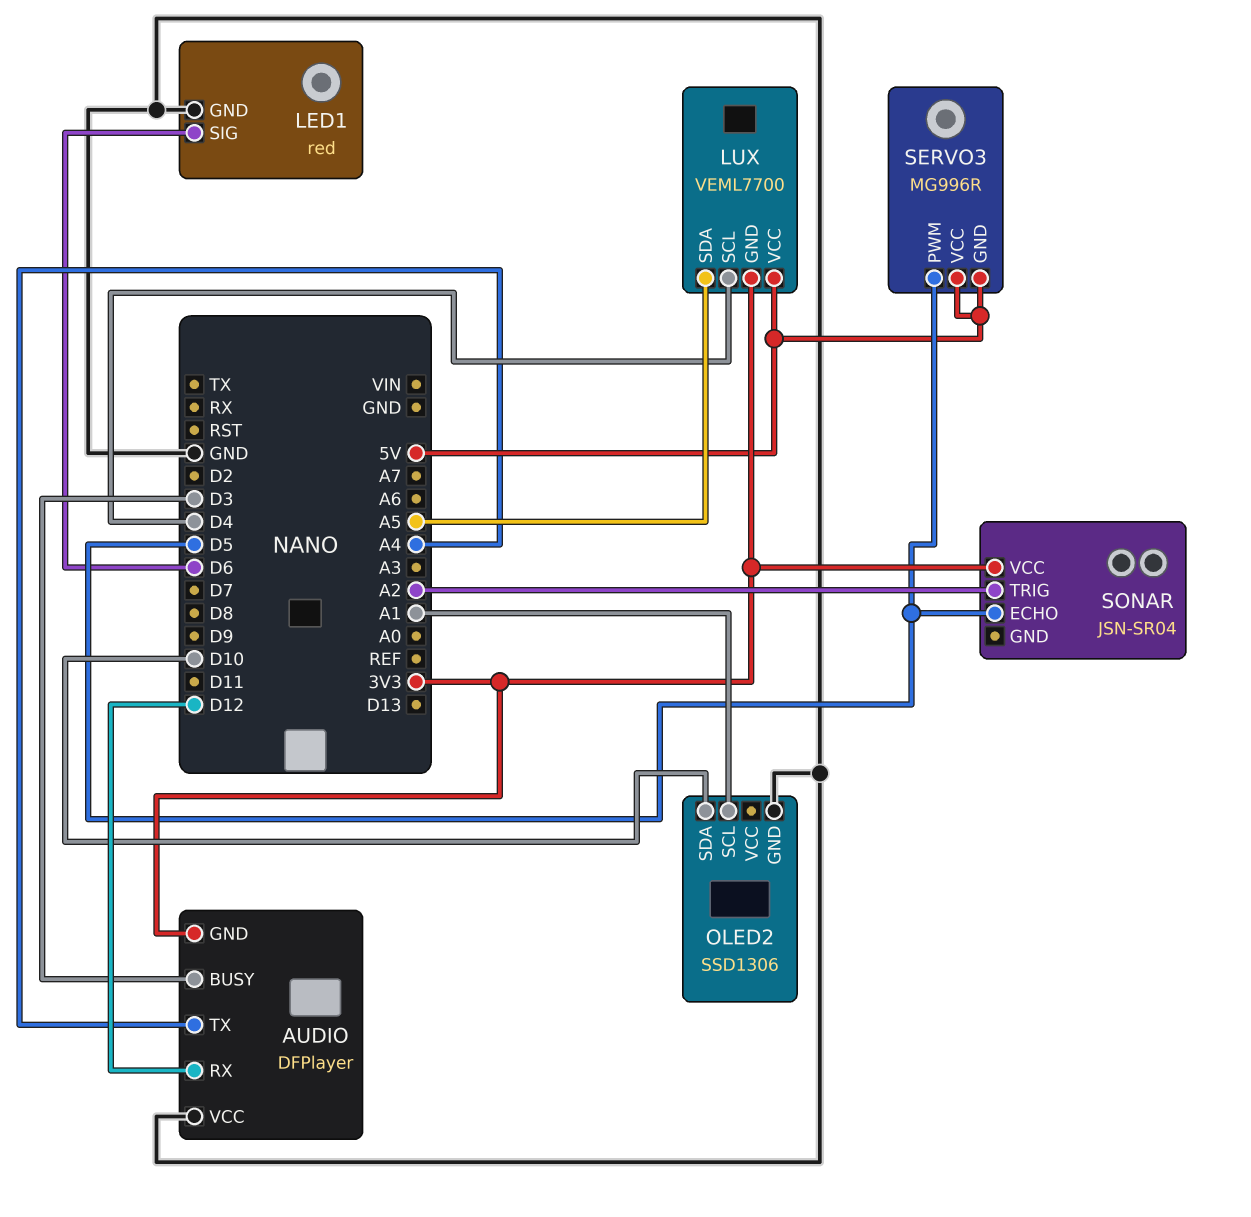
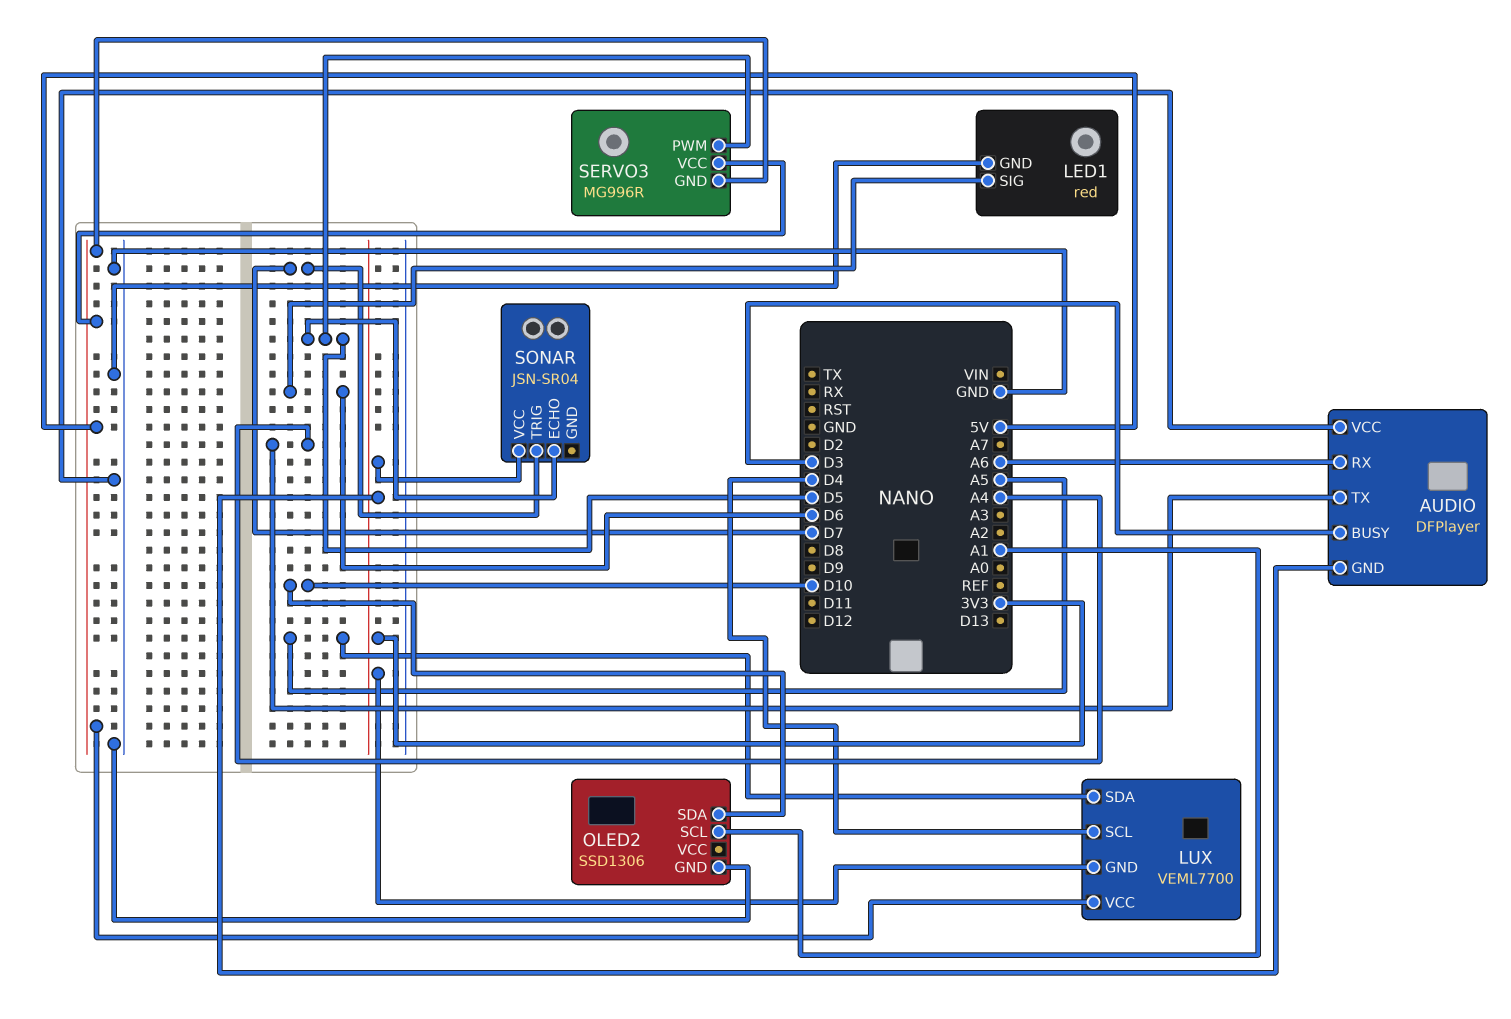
AUDIO pin RX: D12 -> A6
SONAR pin TRIG: A2 -> D7

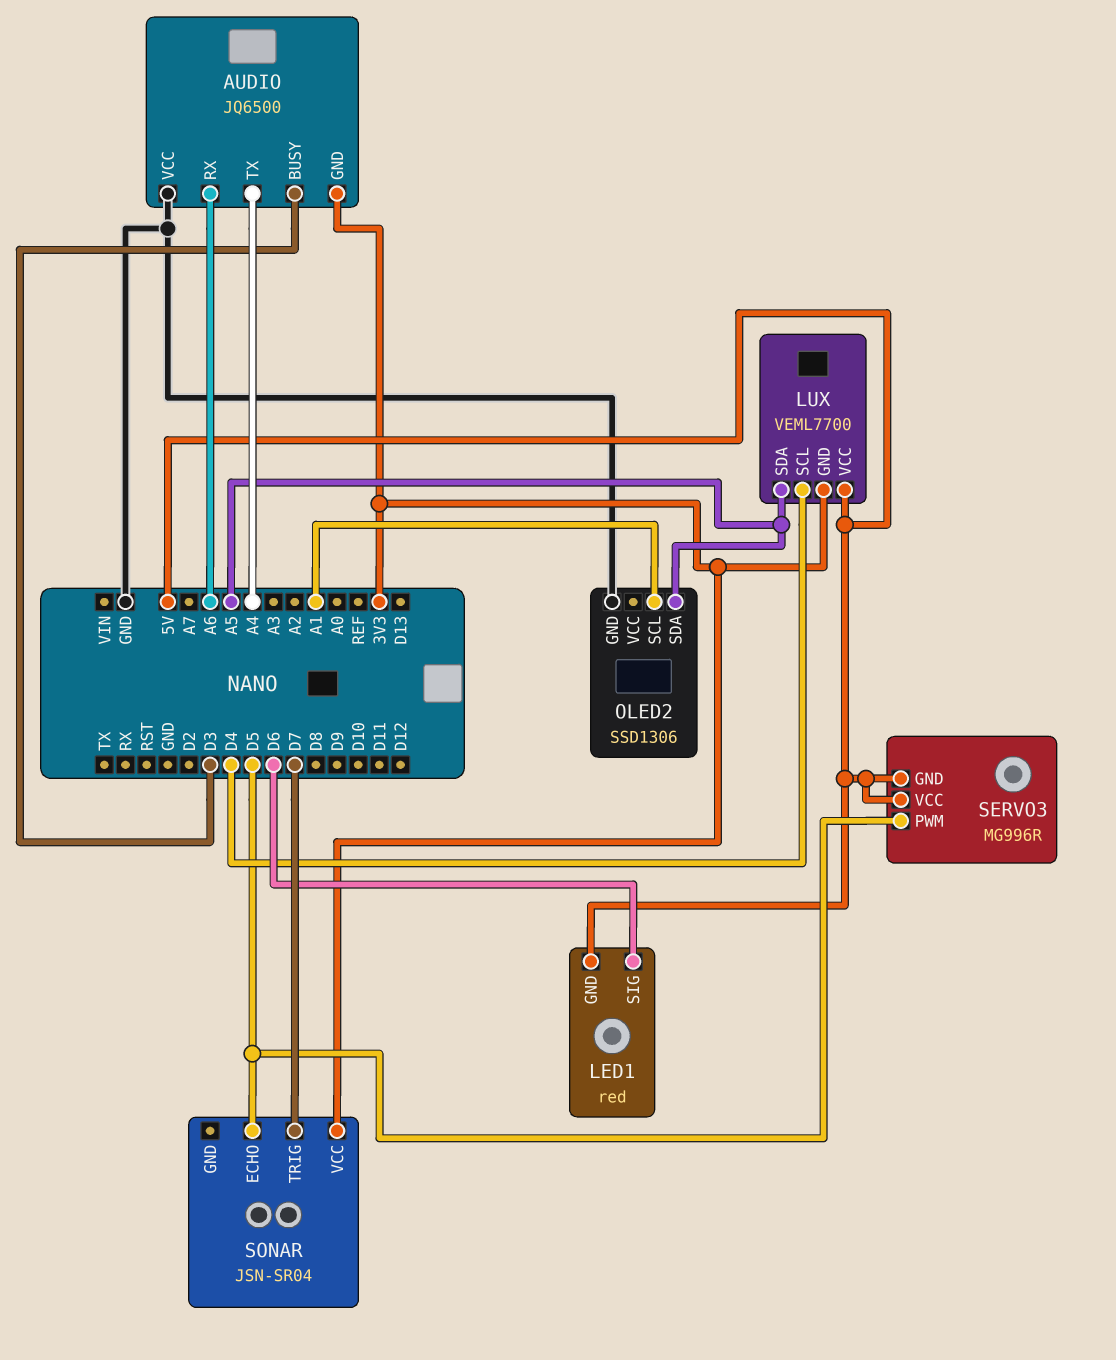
AUDIO: DFPlayer -> JQ6500
LED1 pin GND: GND -> 5V
OLED2 pin SDA: D10 -> A5

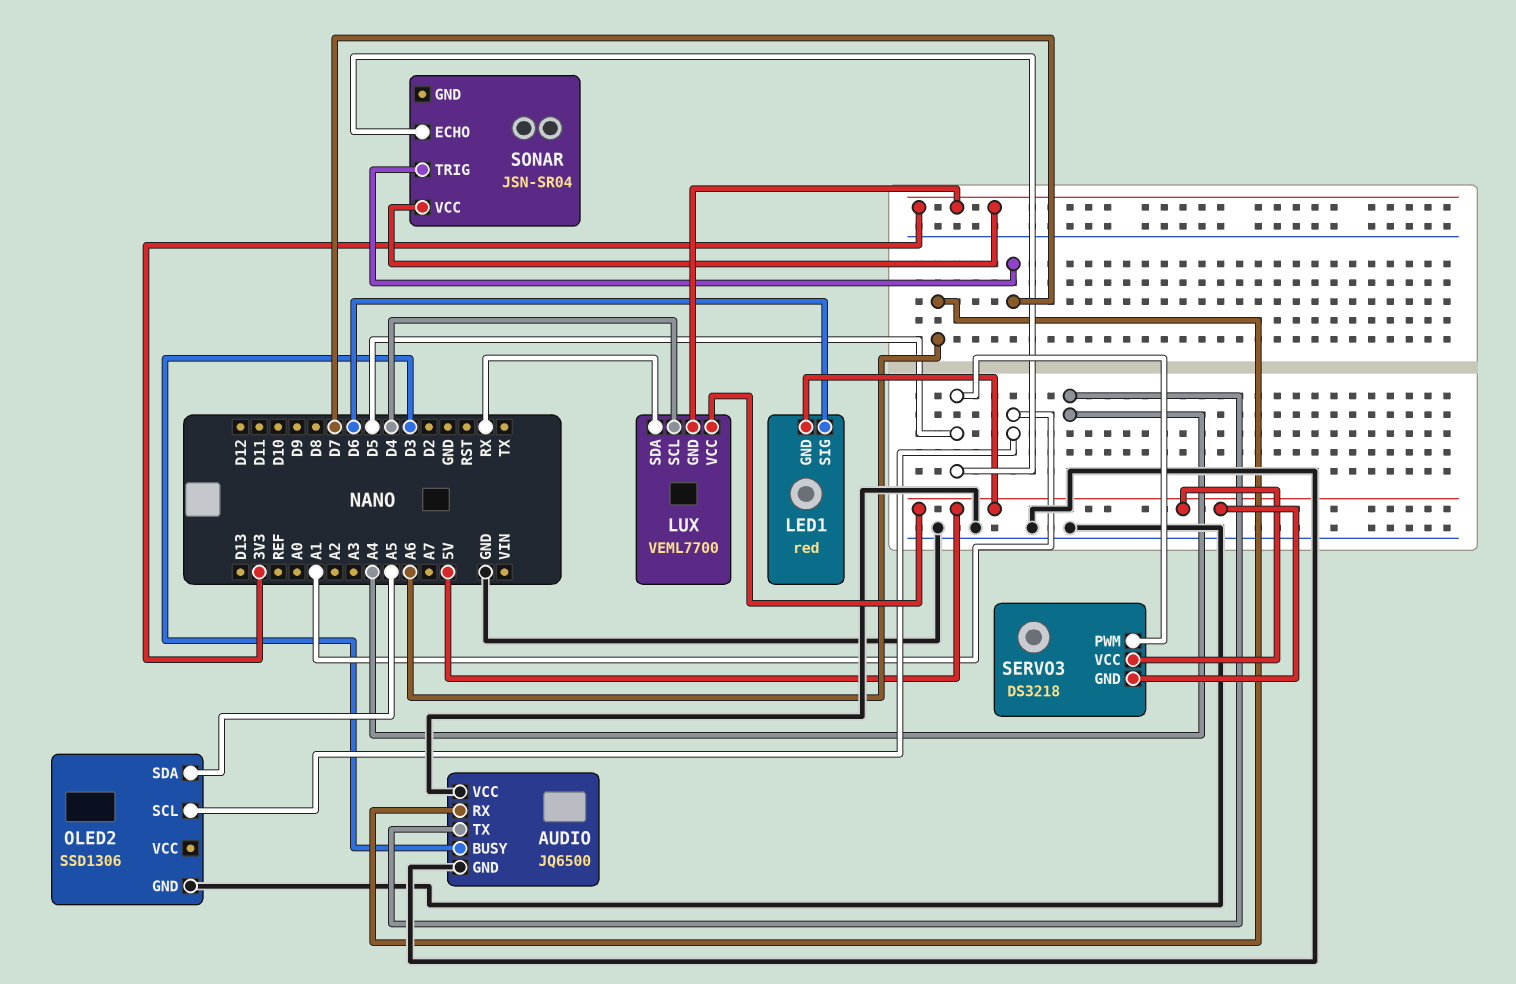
AUDIO pin GND: 3V3 -> GND
LUX pin SDA: A5 -> RX
SERVO3: MG996R -> DS3218

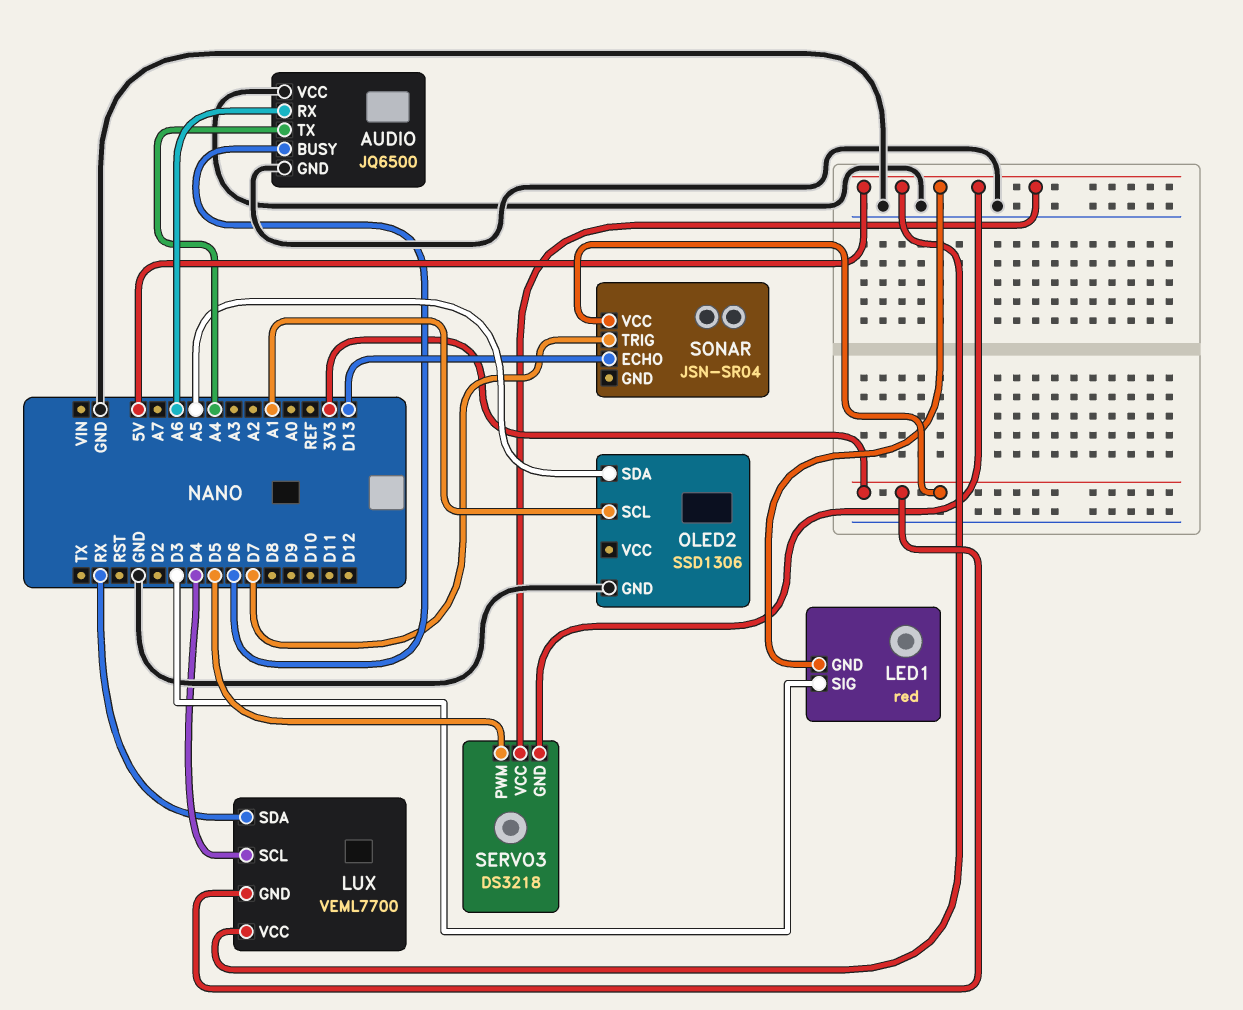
AUDIO pin BUSY: D3 -> D6
LED1 pin SIG: D6 -> D3
SONAR pin ECHO: D5 -> D13

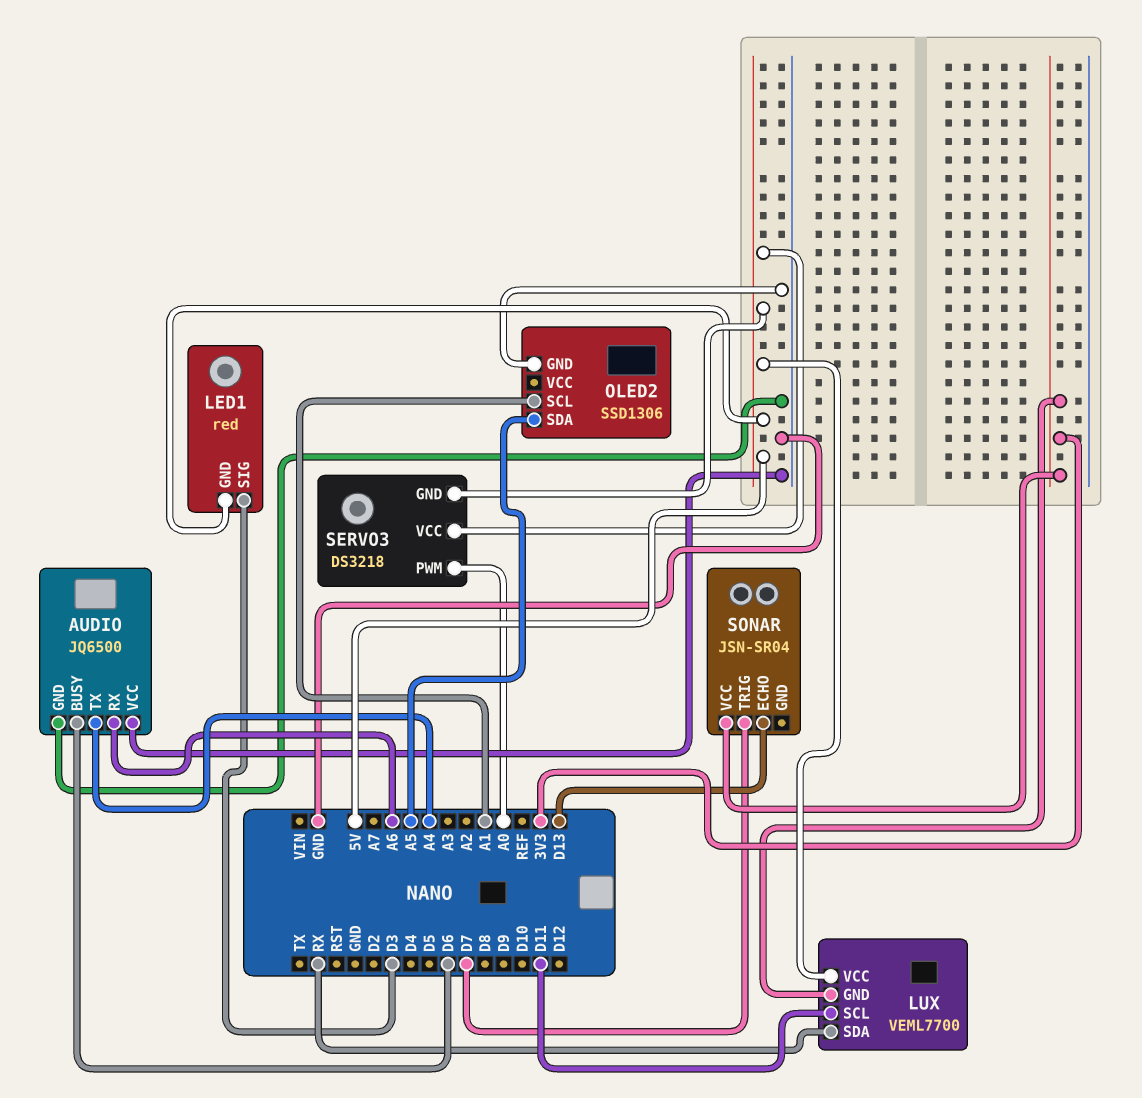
LUX pin SCL: D4 -> D11
SERVO3 pin PWM: D5 -> A0

